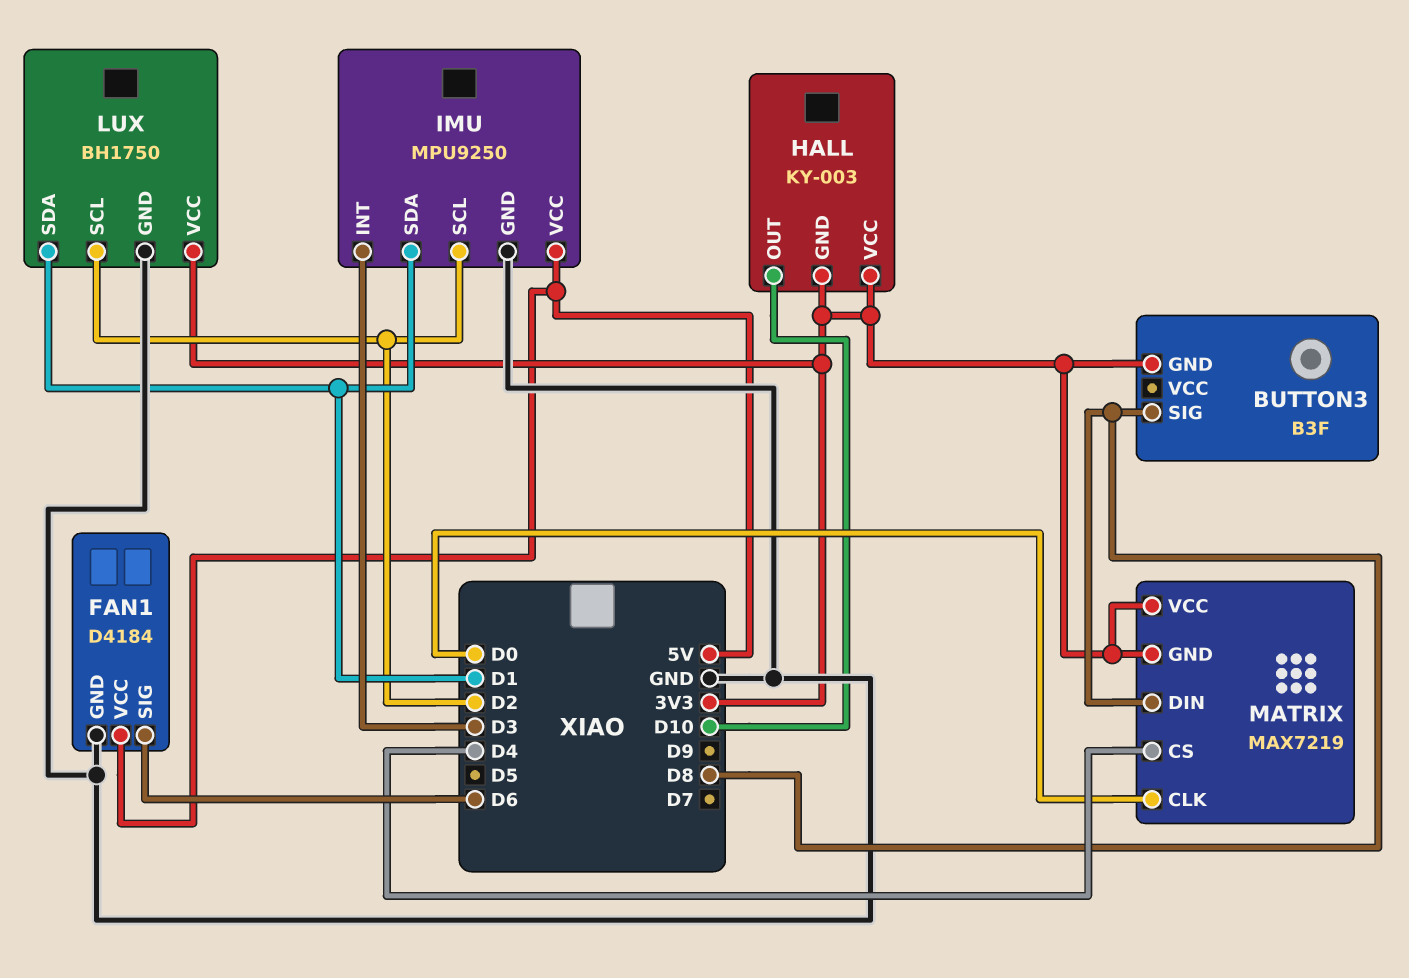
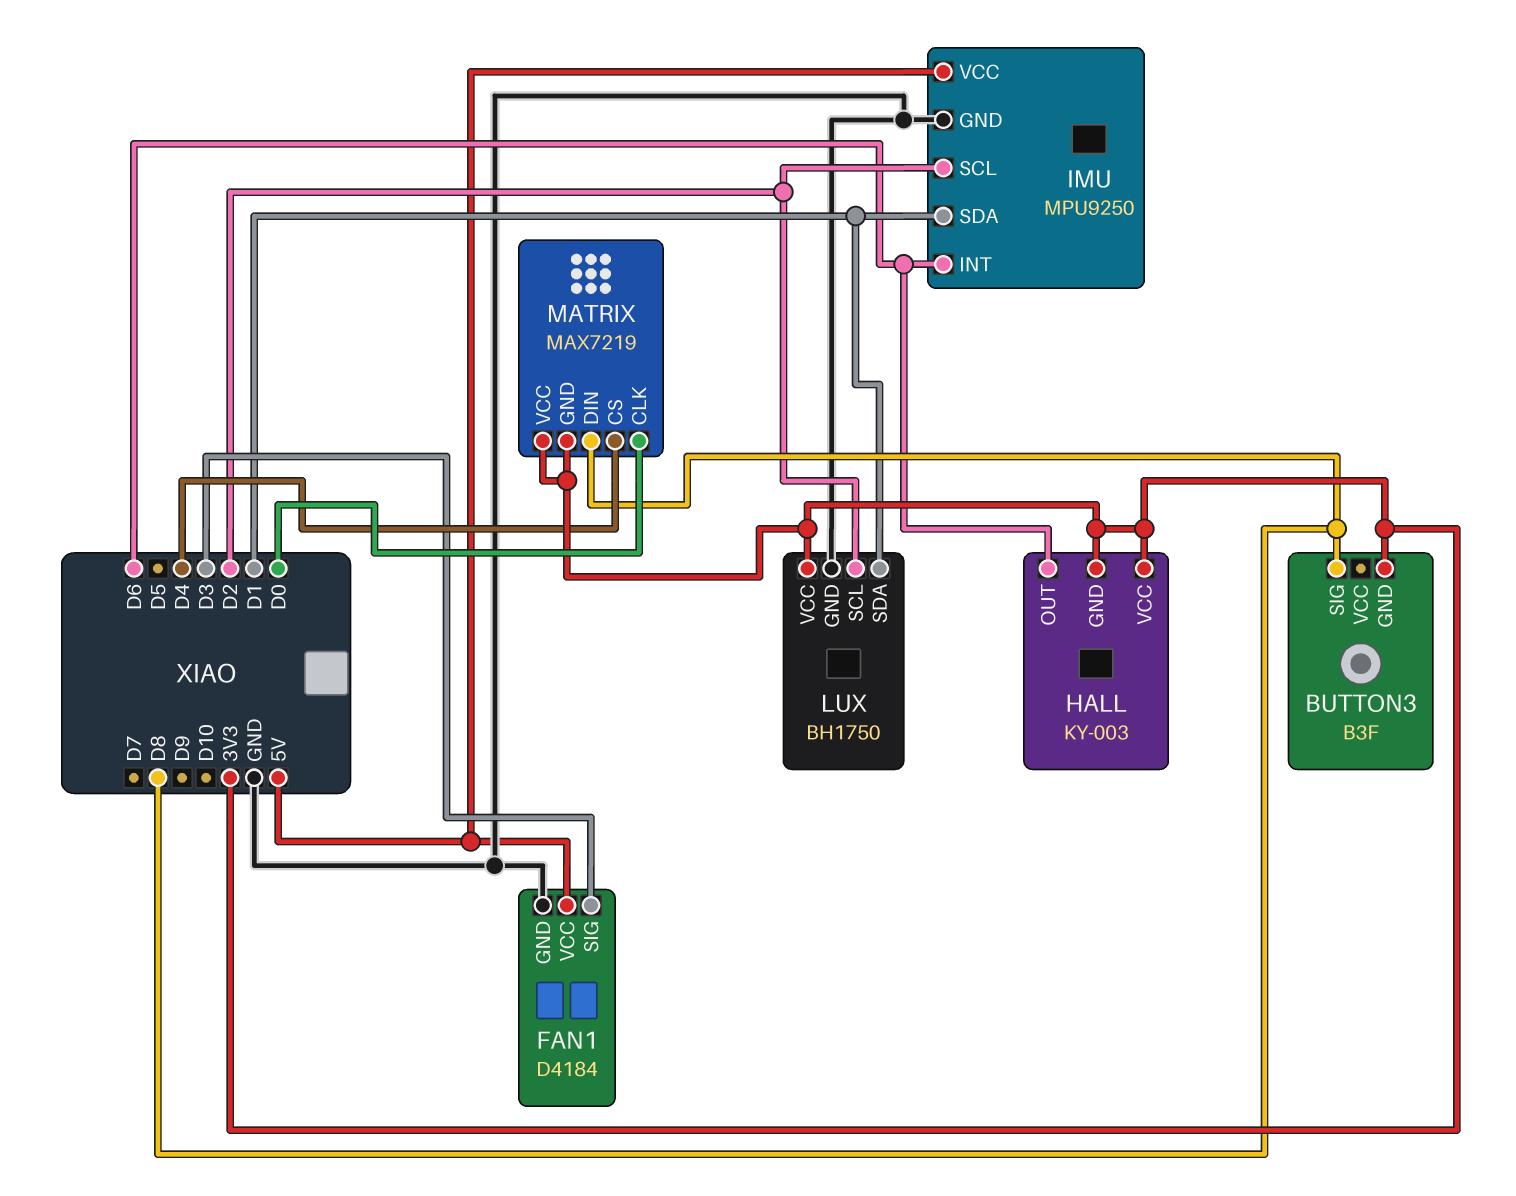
FAN1 pin SIG: D6 -> D3
HALL pin OUT: D10 -> D6
IMU pin INT: D3 -> D6

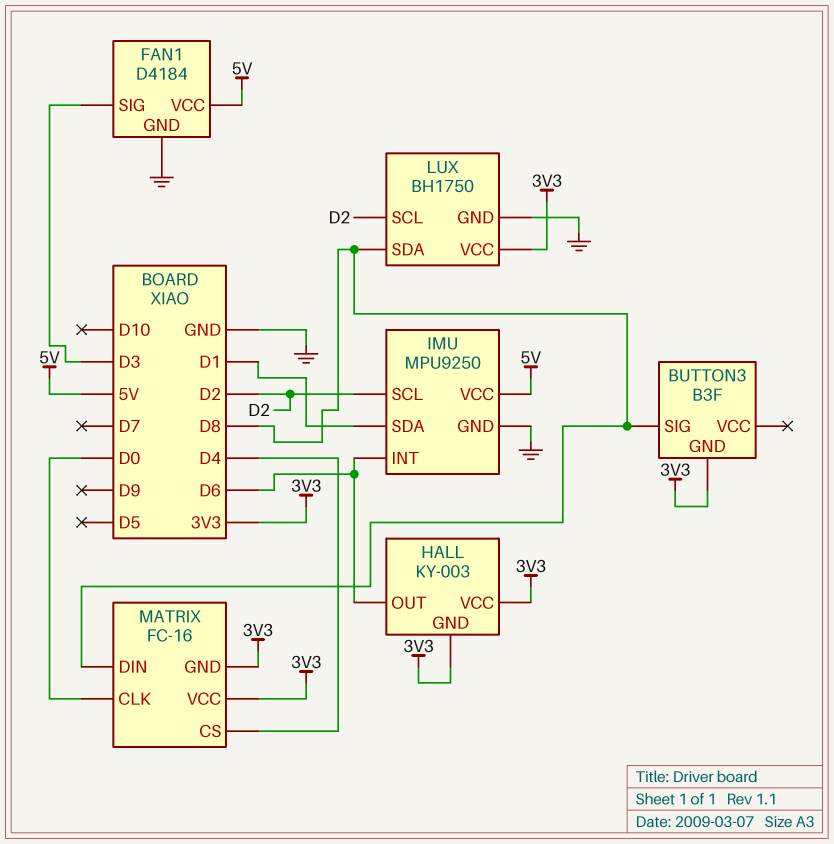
LUX pin SDA: D1 -> D8
MATRIX: MAX7219 -> FC-16

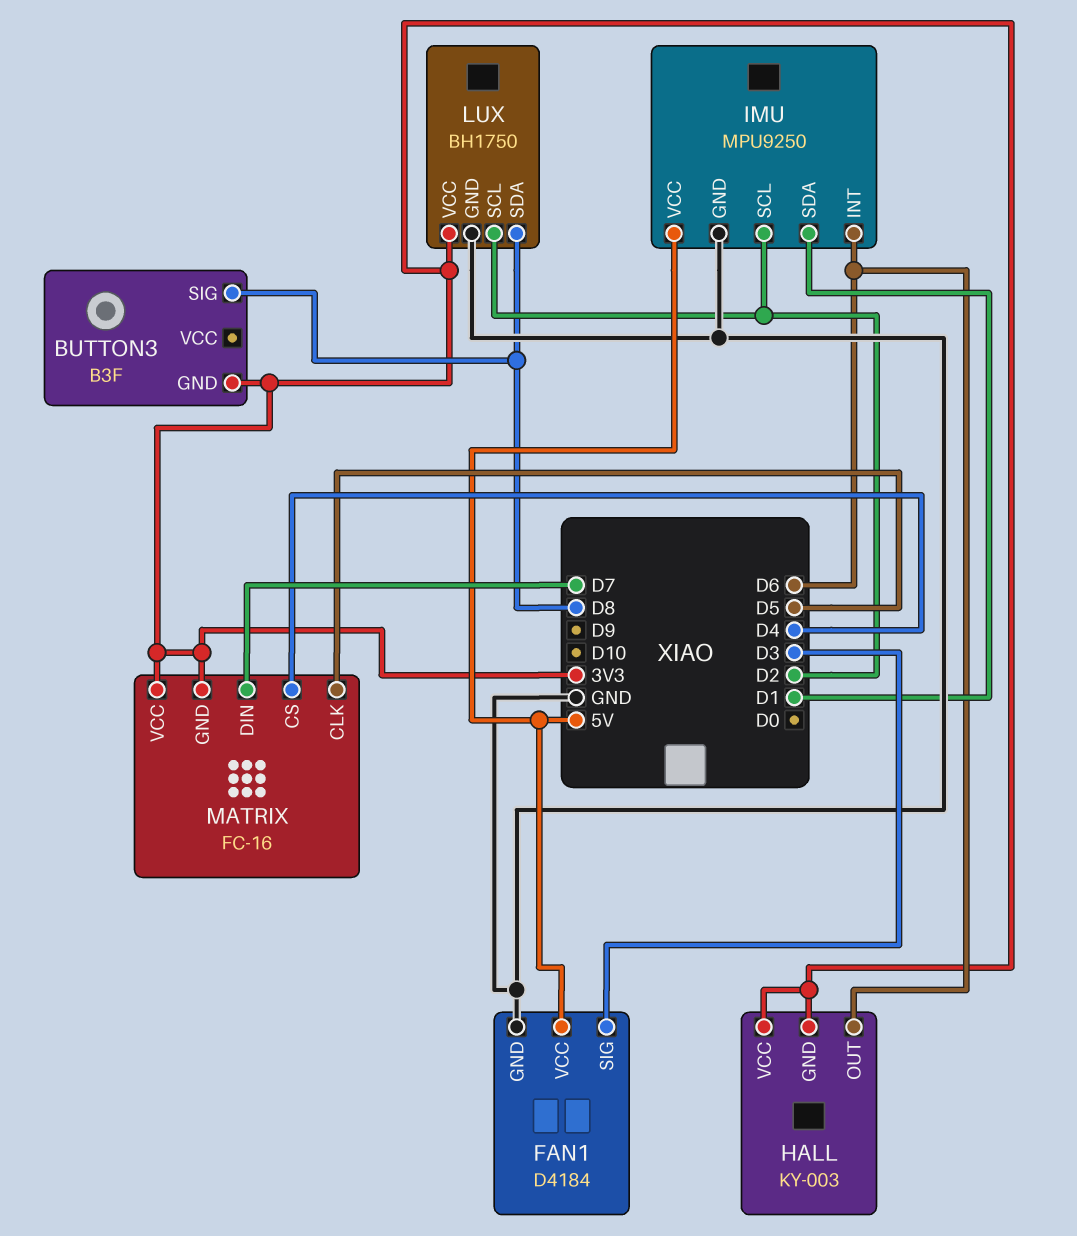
MATRIX pin CLK: D0 -> D5
MATRIX pin DIN: D8 -> D7

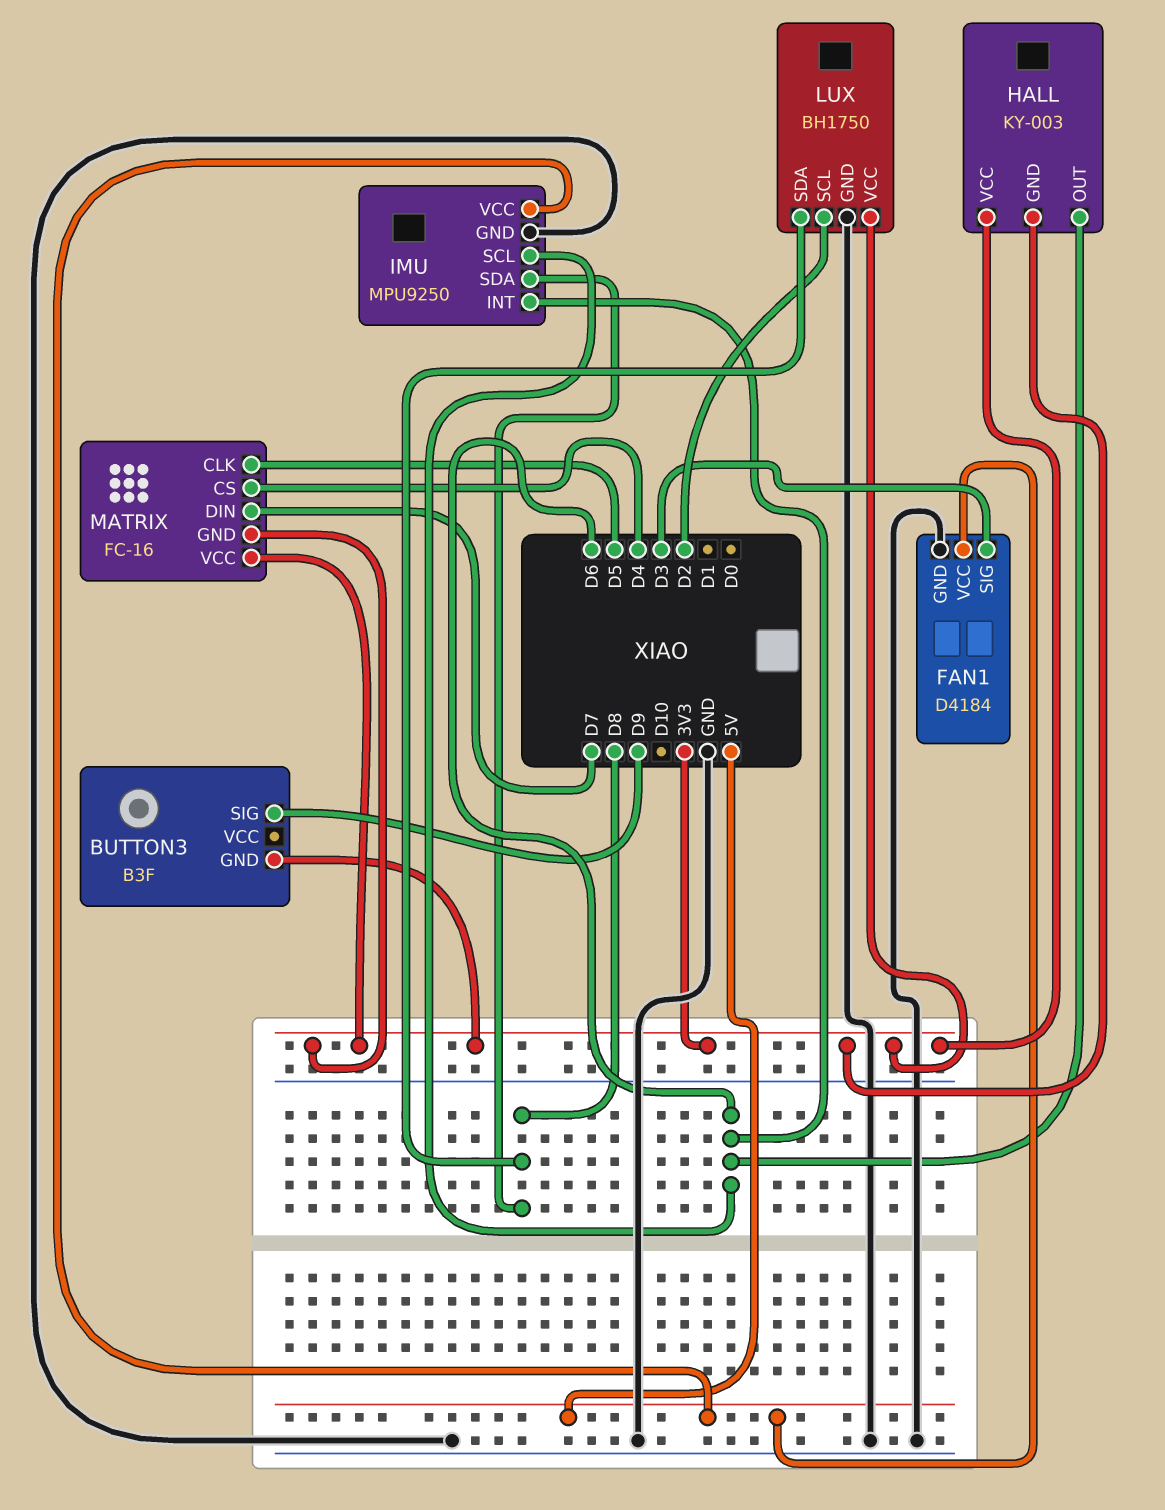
BUTTON3 pin SIG: D8 -> D9
IMU pin SCL: D2 -> D6
IMU pin SDA: D1 -> D8

